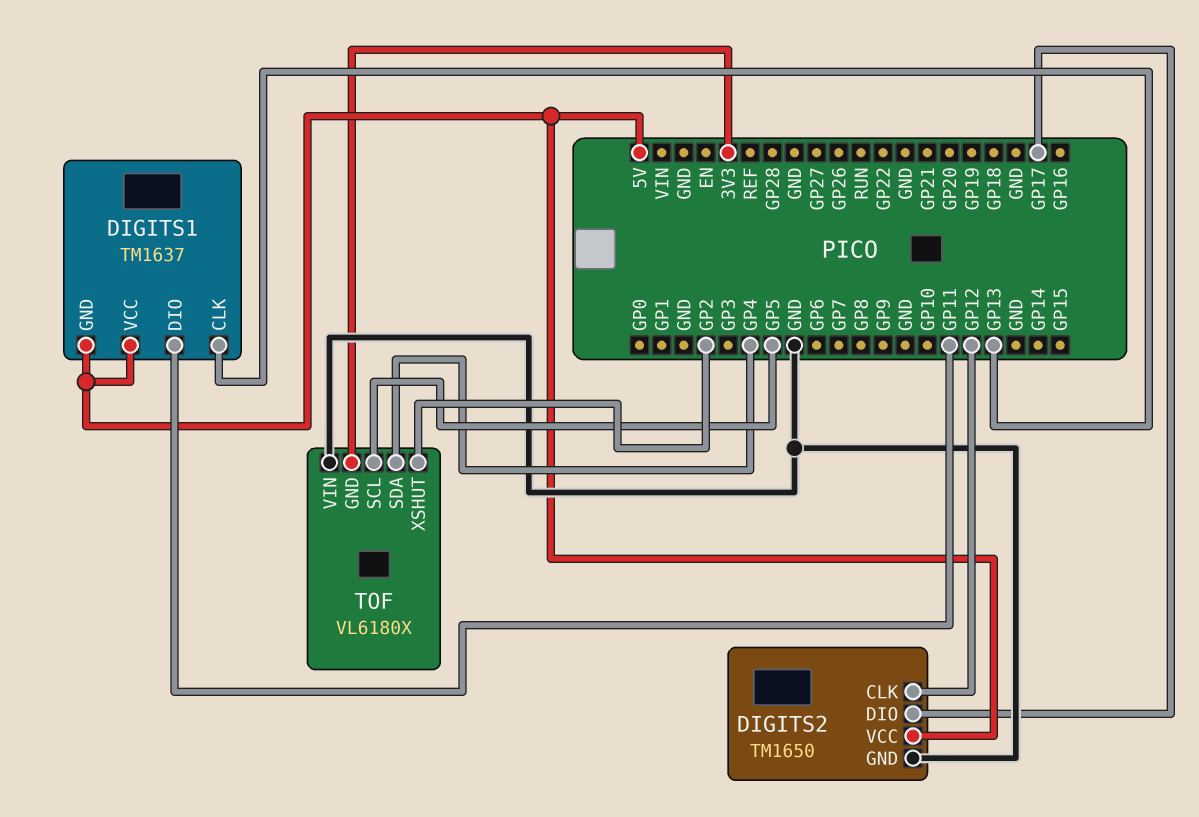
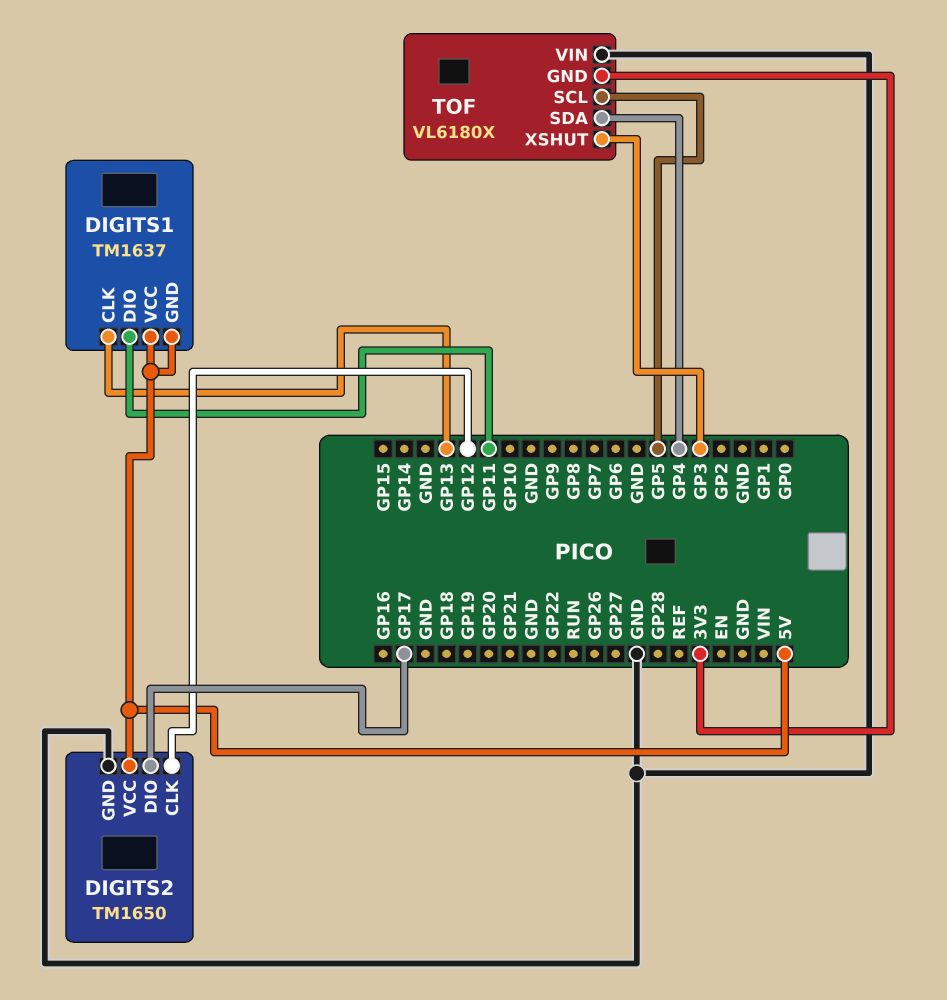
TOF pin XSHUT: GP2 -> GP3

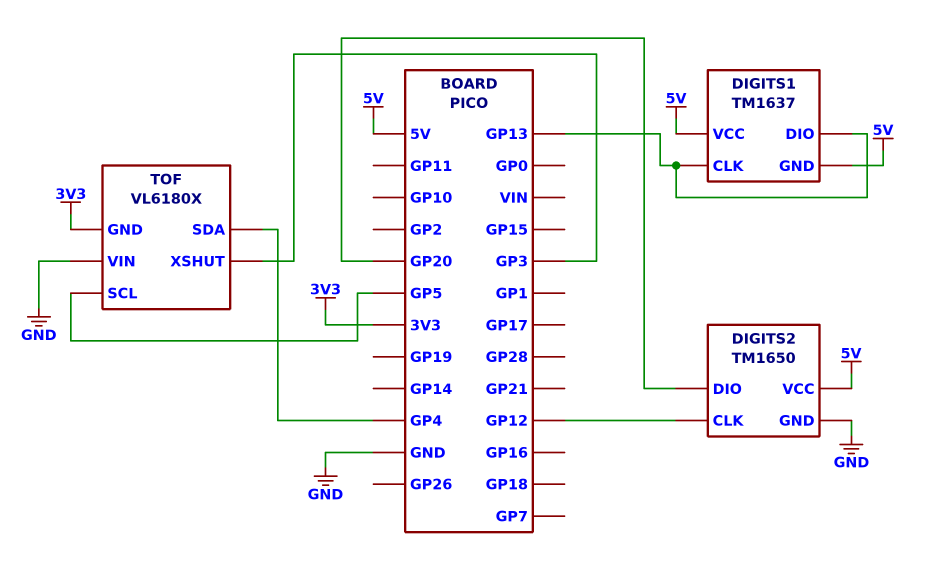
DIGITS1 pin DIO: GP11 -> GP13
DIGITS2 pin DIO: GP17 -> GP20

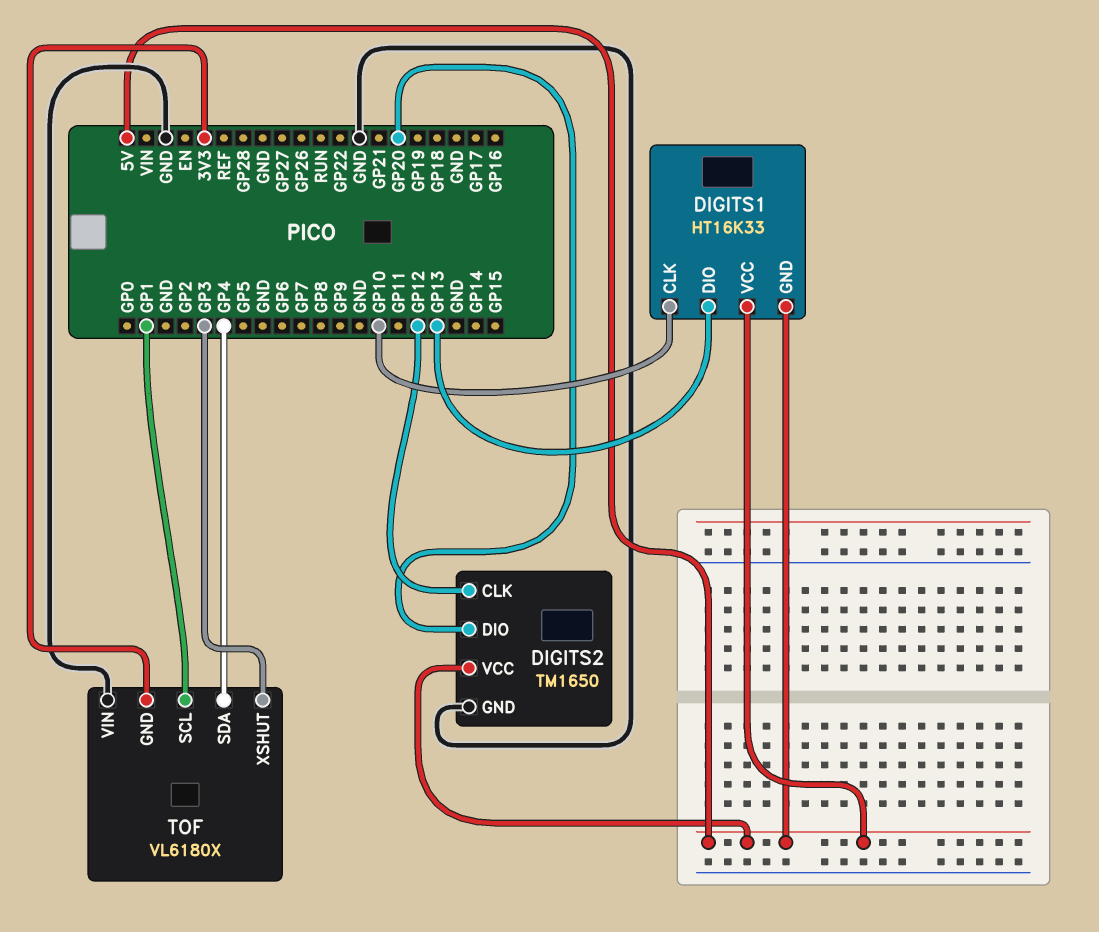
DIGITS1: TM1637 -> HT16K33
DIGITS1 pin CLK: GP13 -> GP10
TOF pin SCL: GP5 -> GP1

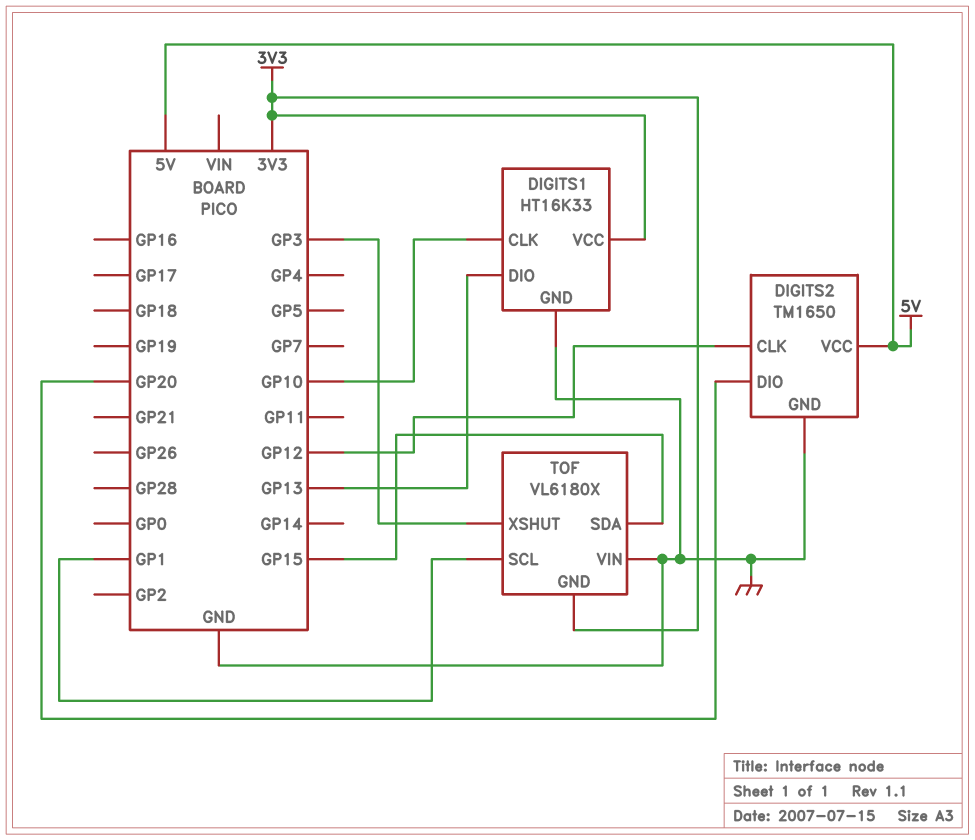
DIGITS1 pin GND: 5V -> GND
DIGITS1 pin VCC: 5V -> 3V3
TOF pin SDA: GP4 -> GP15

